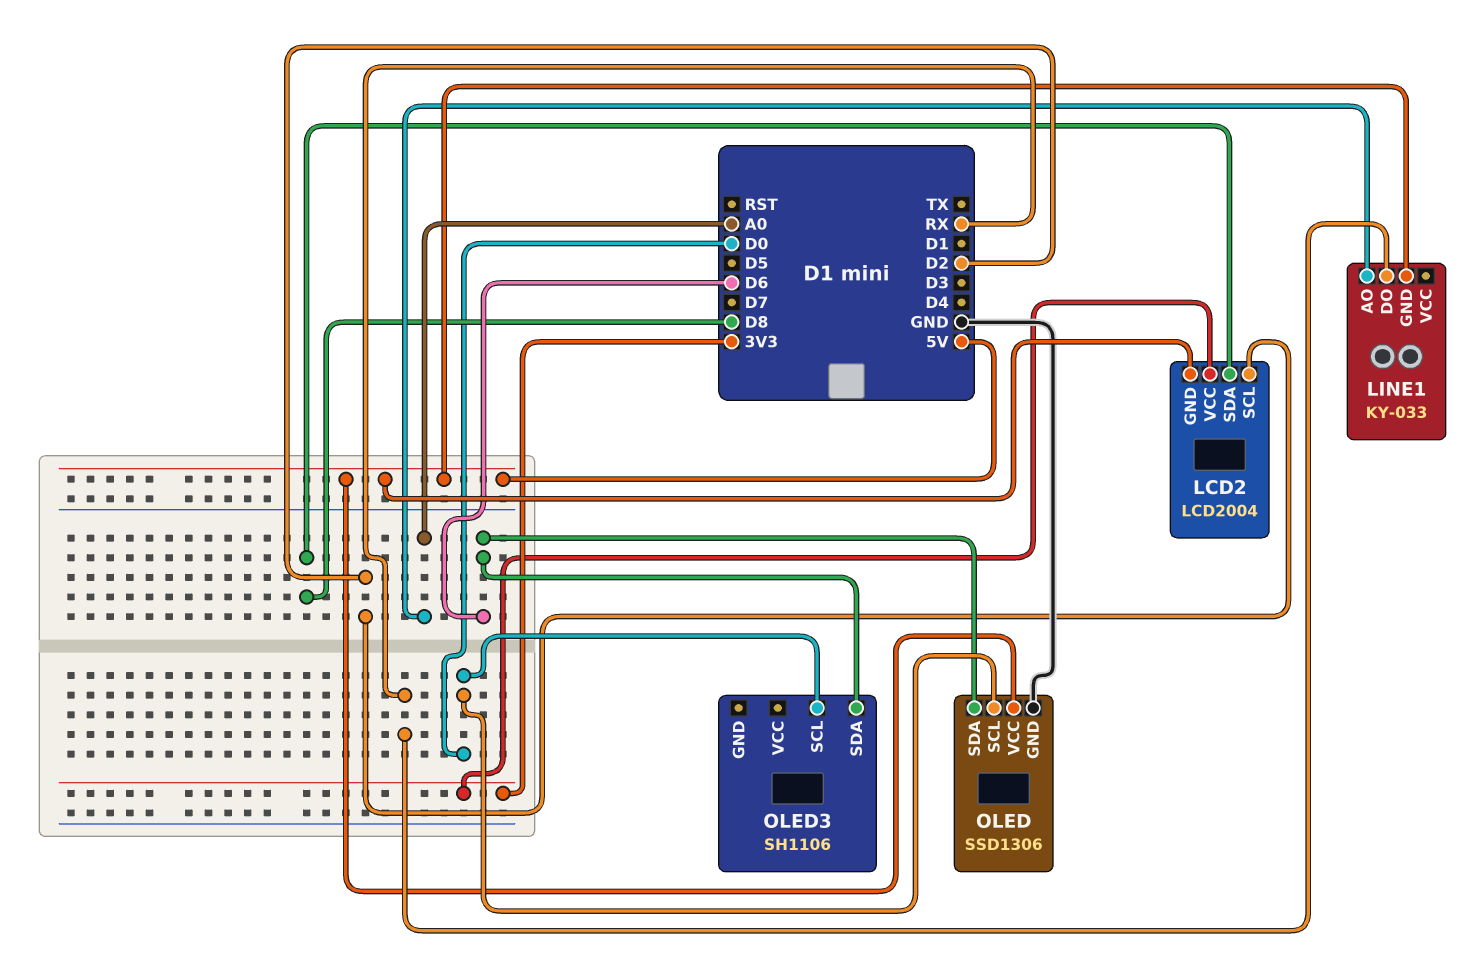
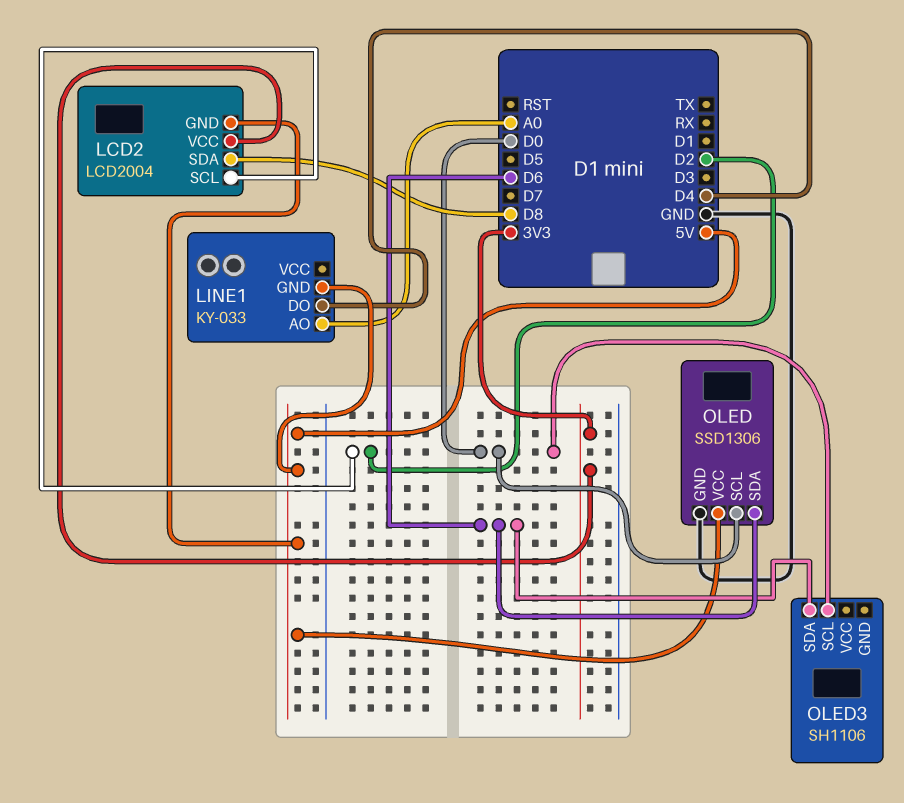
LINE1 pin DO: RX -> D4

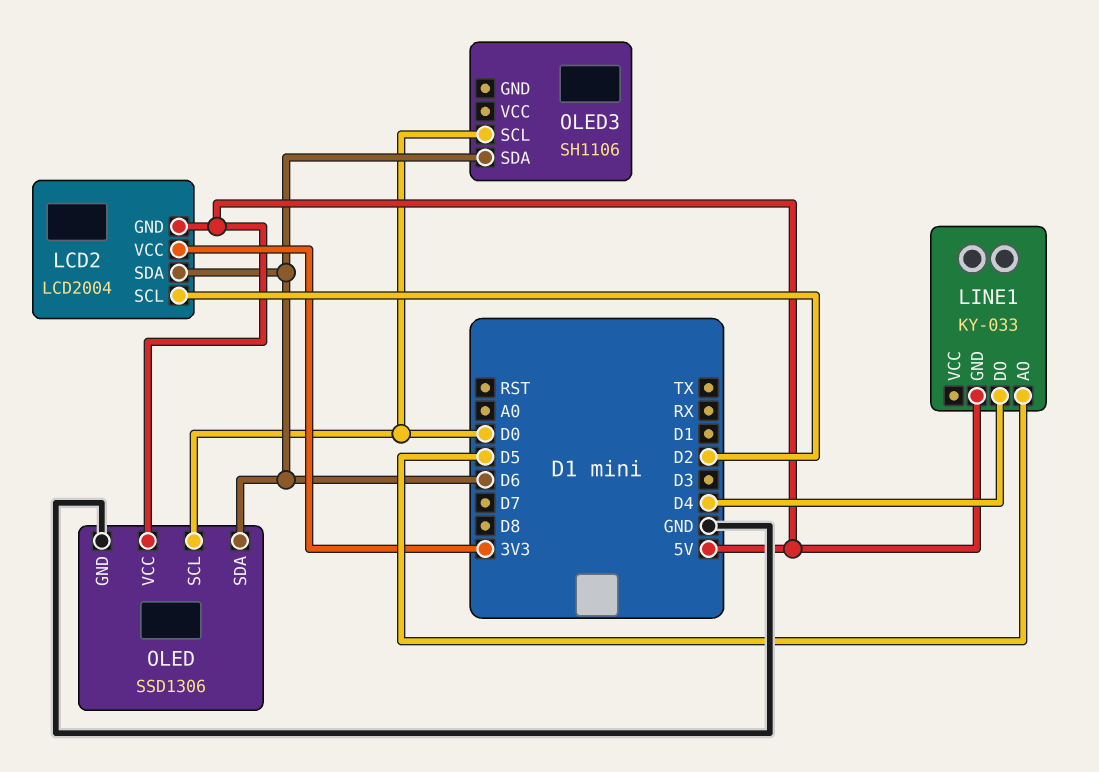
LCD2 pin SDA: D8 -> D6
LINE1 pin AO: A0 -> D5

